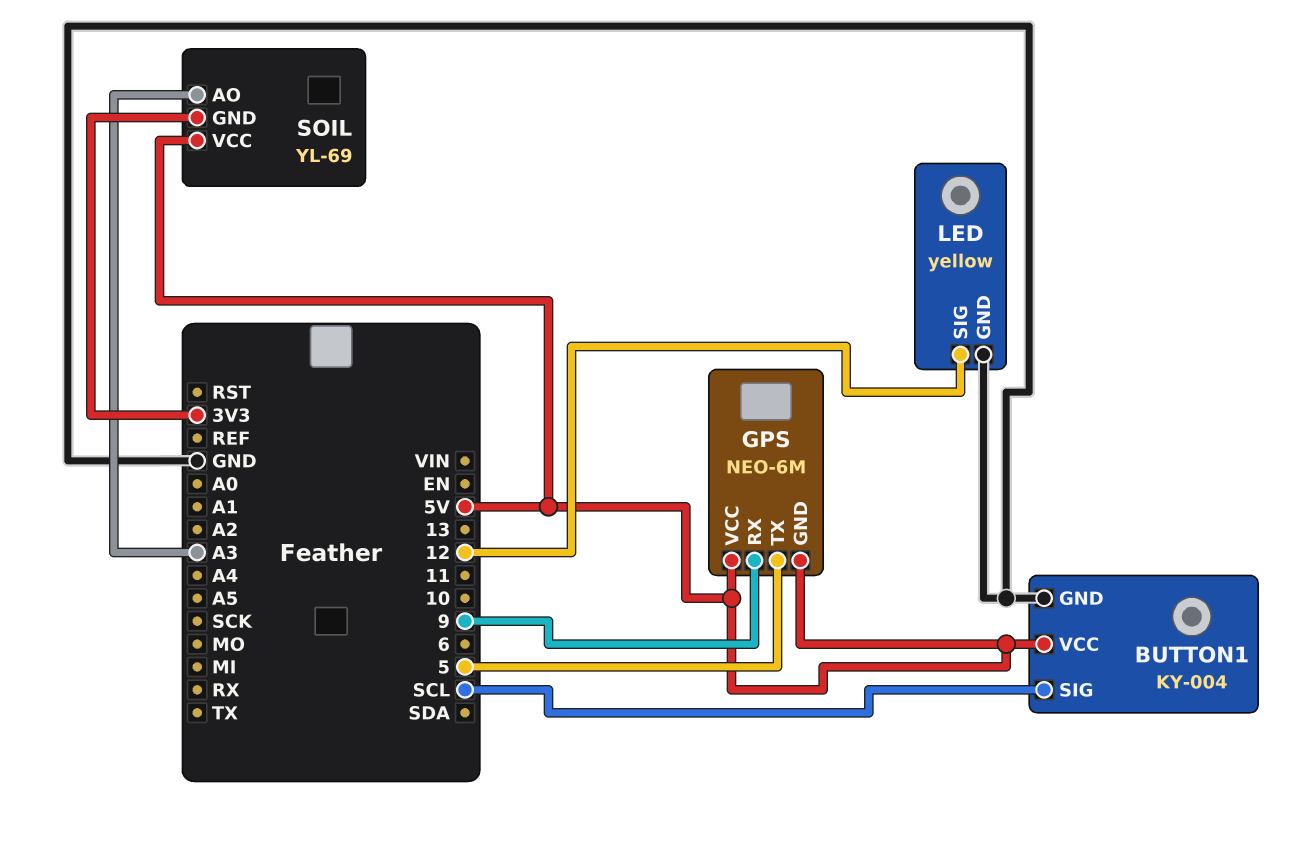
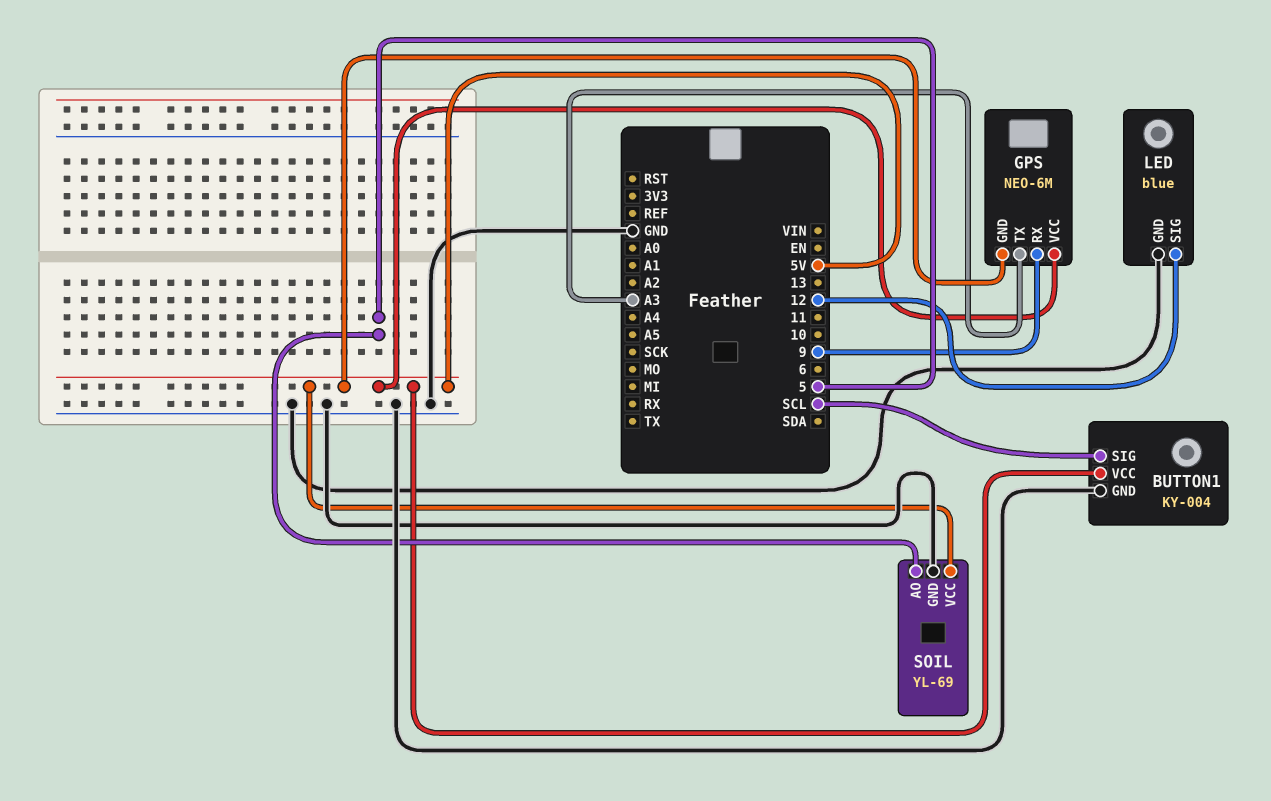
GPS pin TX: 5 -> A3
LED: yellow -> blue
SOIL pin AO: A3 -> 5
SOIL pin GND: 3V3 -> GND

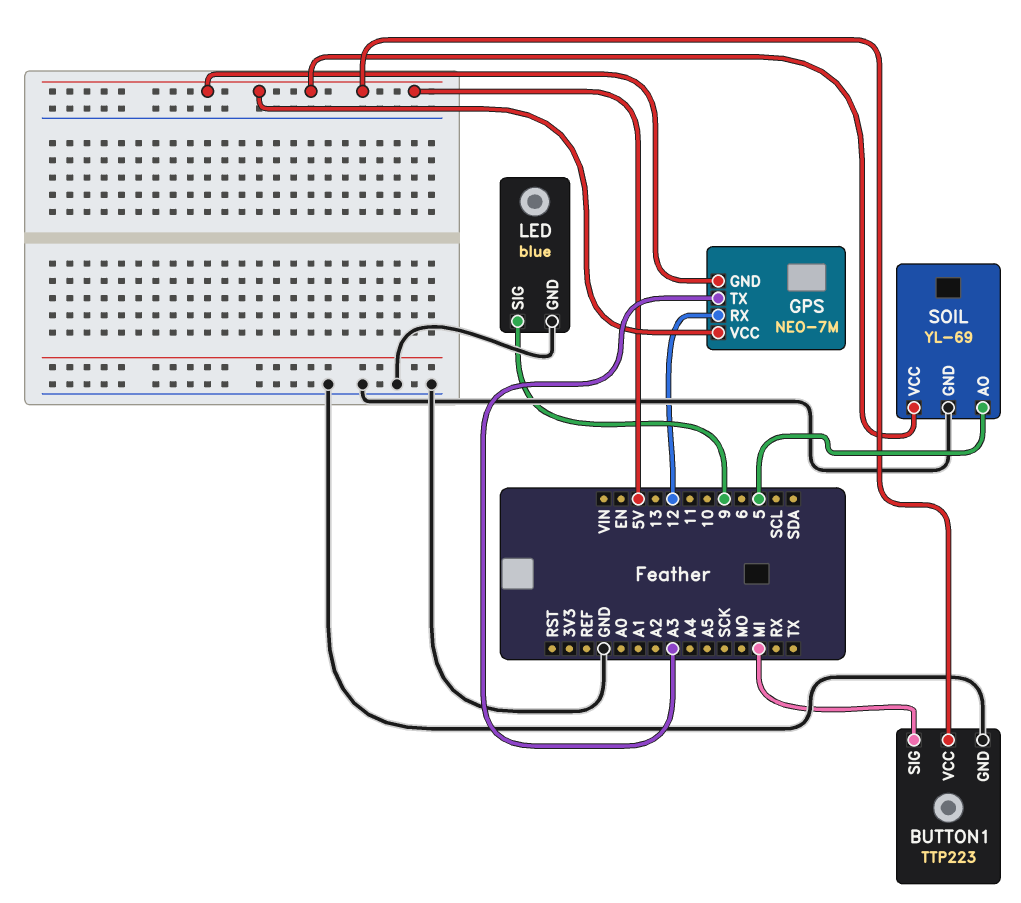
BUTTON1: KY-004 -> TTP223
BUTTON1 pin SIG: SCL -> MI
GPS: NEO-6M -> NEO-7M
GPS pin RX: 9 -> 12
LED pin SIG: 12 -> 9

